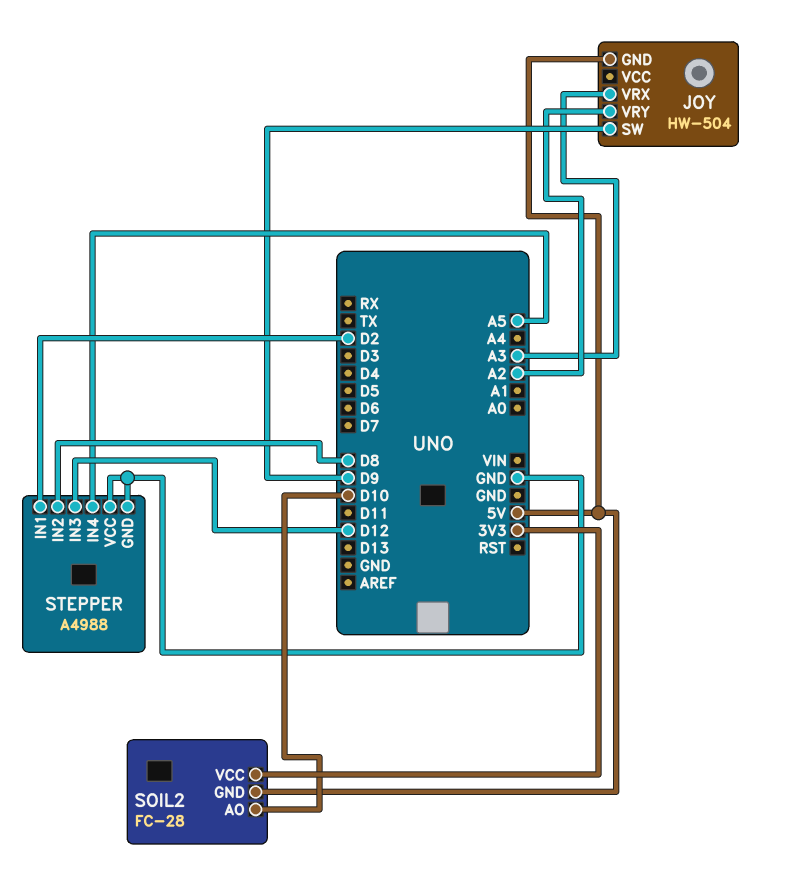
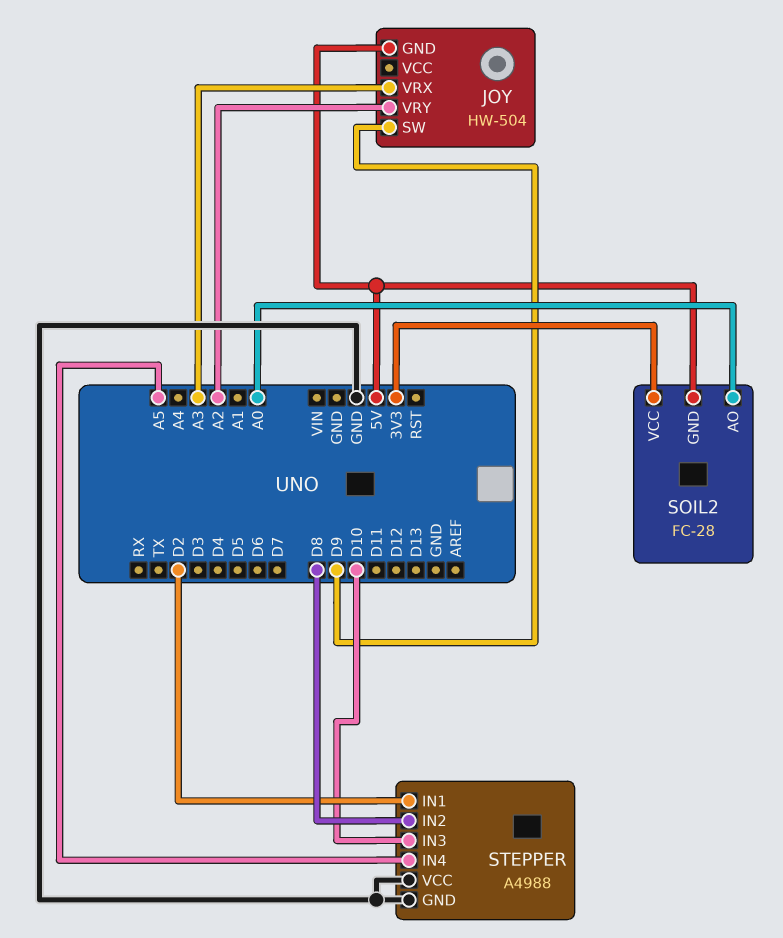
SOIL2 pin AO: D10 -> A0
STEPPER pin IN3: D12 -> D10

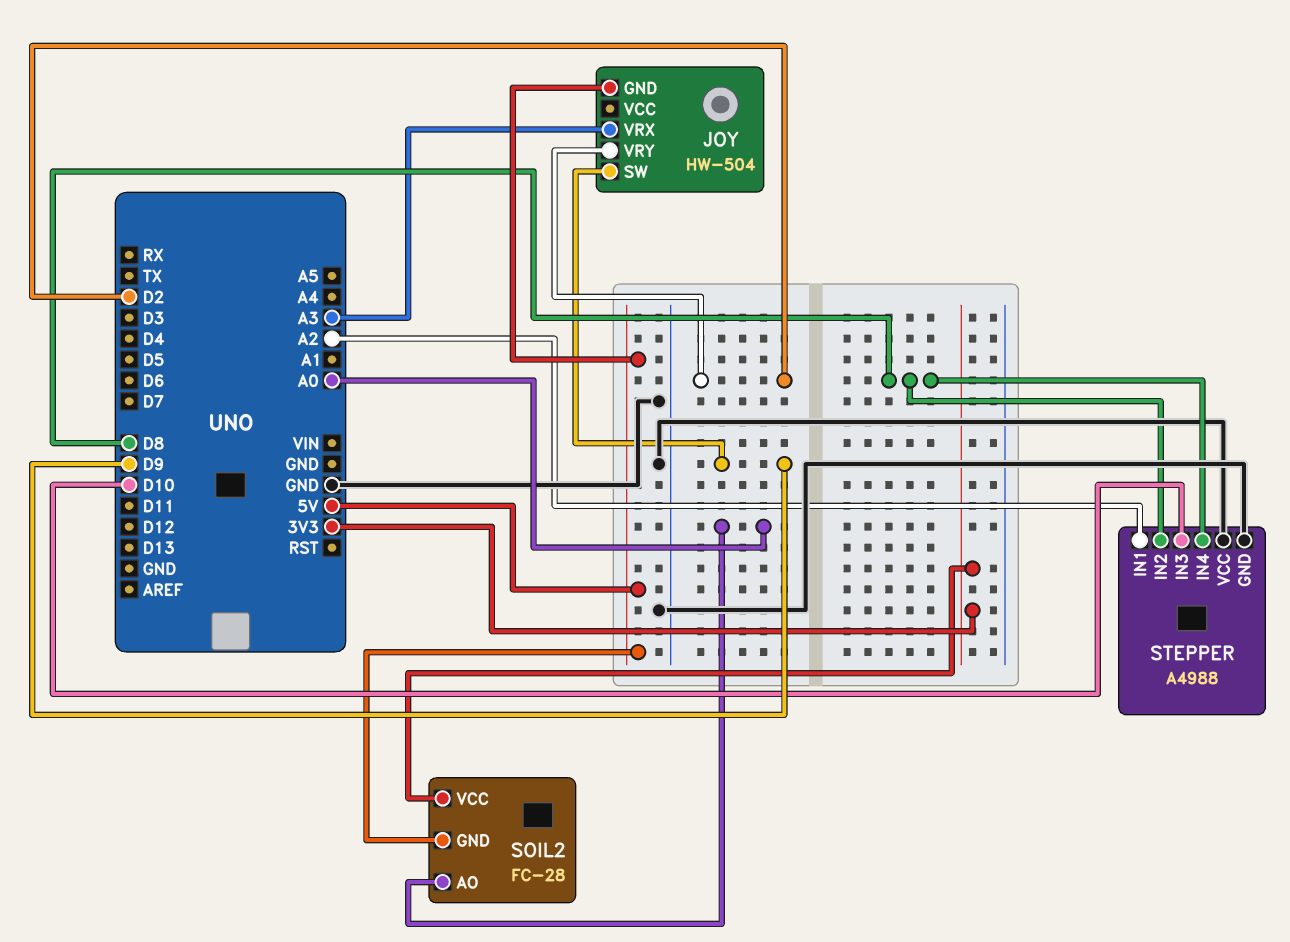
JOY pin VRY: A2 -> D2
STEPPER pin IN1: D2 -> A2
STEPPER pin IN4: A5 -> D8

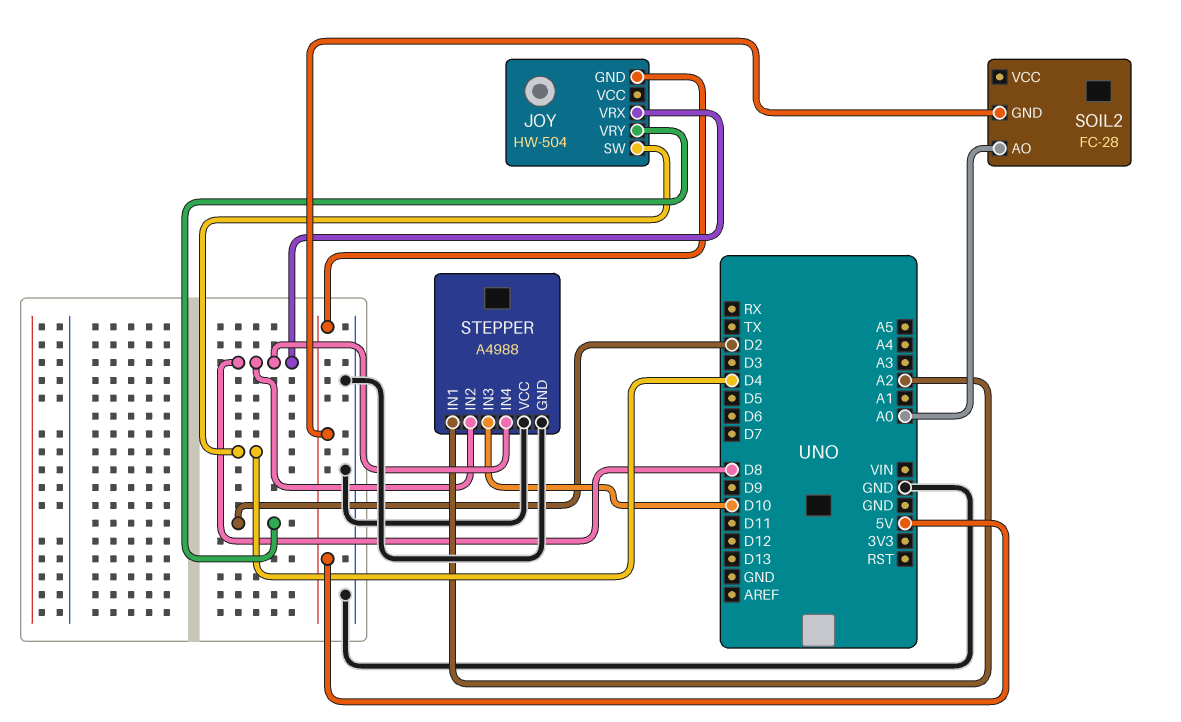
JOY pin SW: D9 -> D4
JOY pin VRX: A3 -> D8
SOIL2 pin VCC: 3V3 -> none

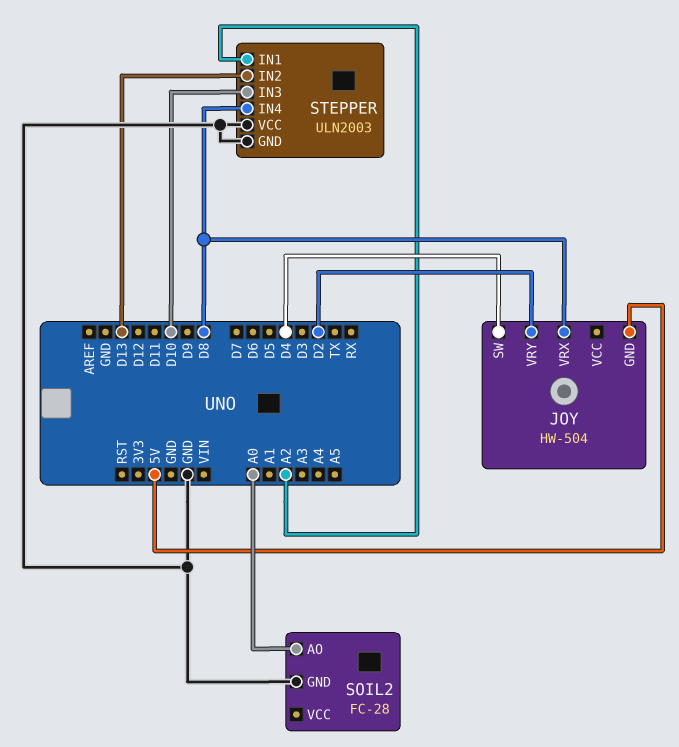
SOIL2 pin GND: 5V -> GND
STEPPER: A4988 -> ULN2003
STEPPER pin IN2: D8 -> D13

